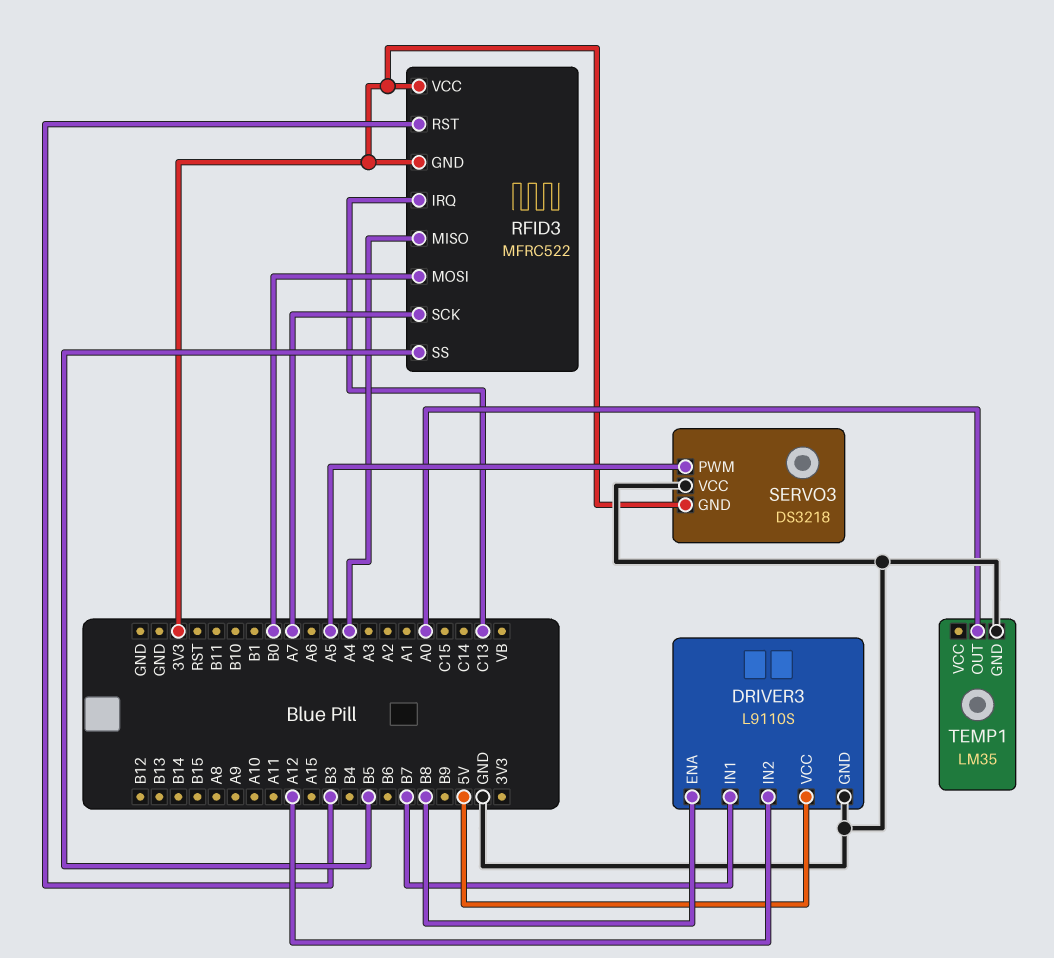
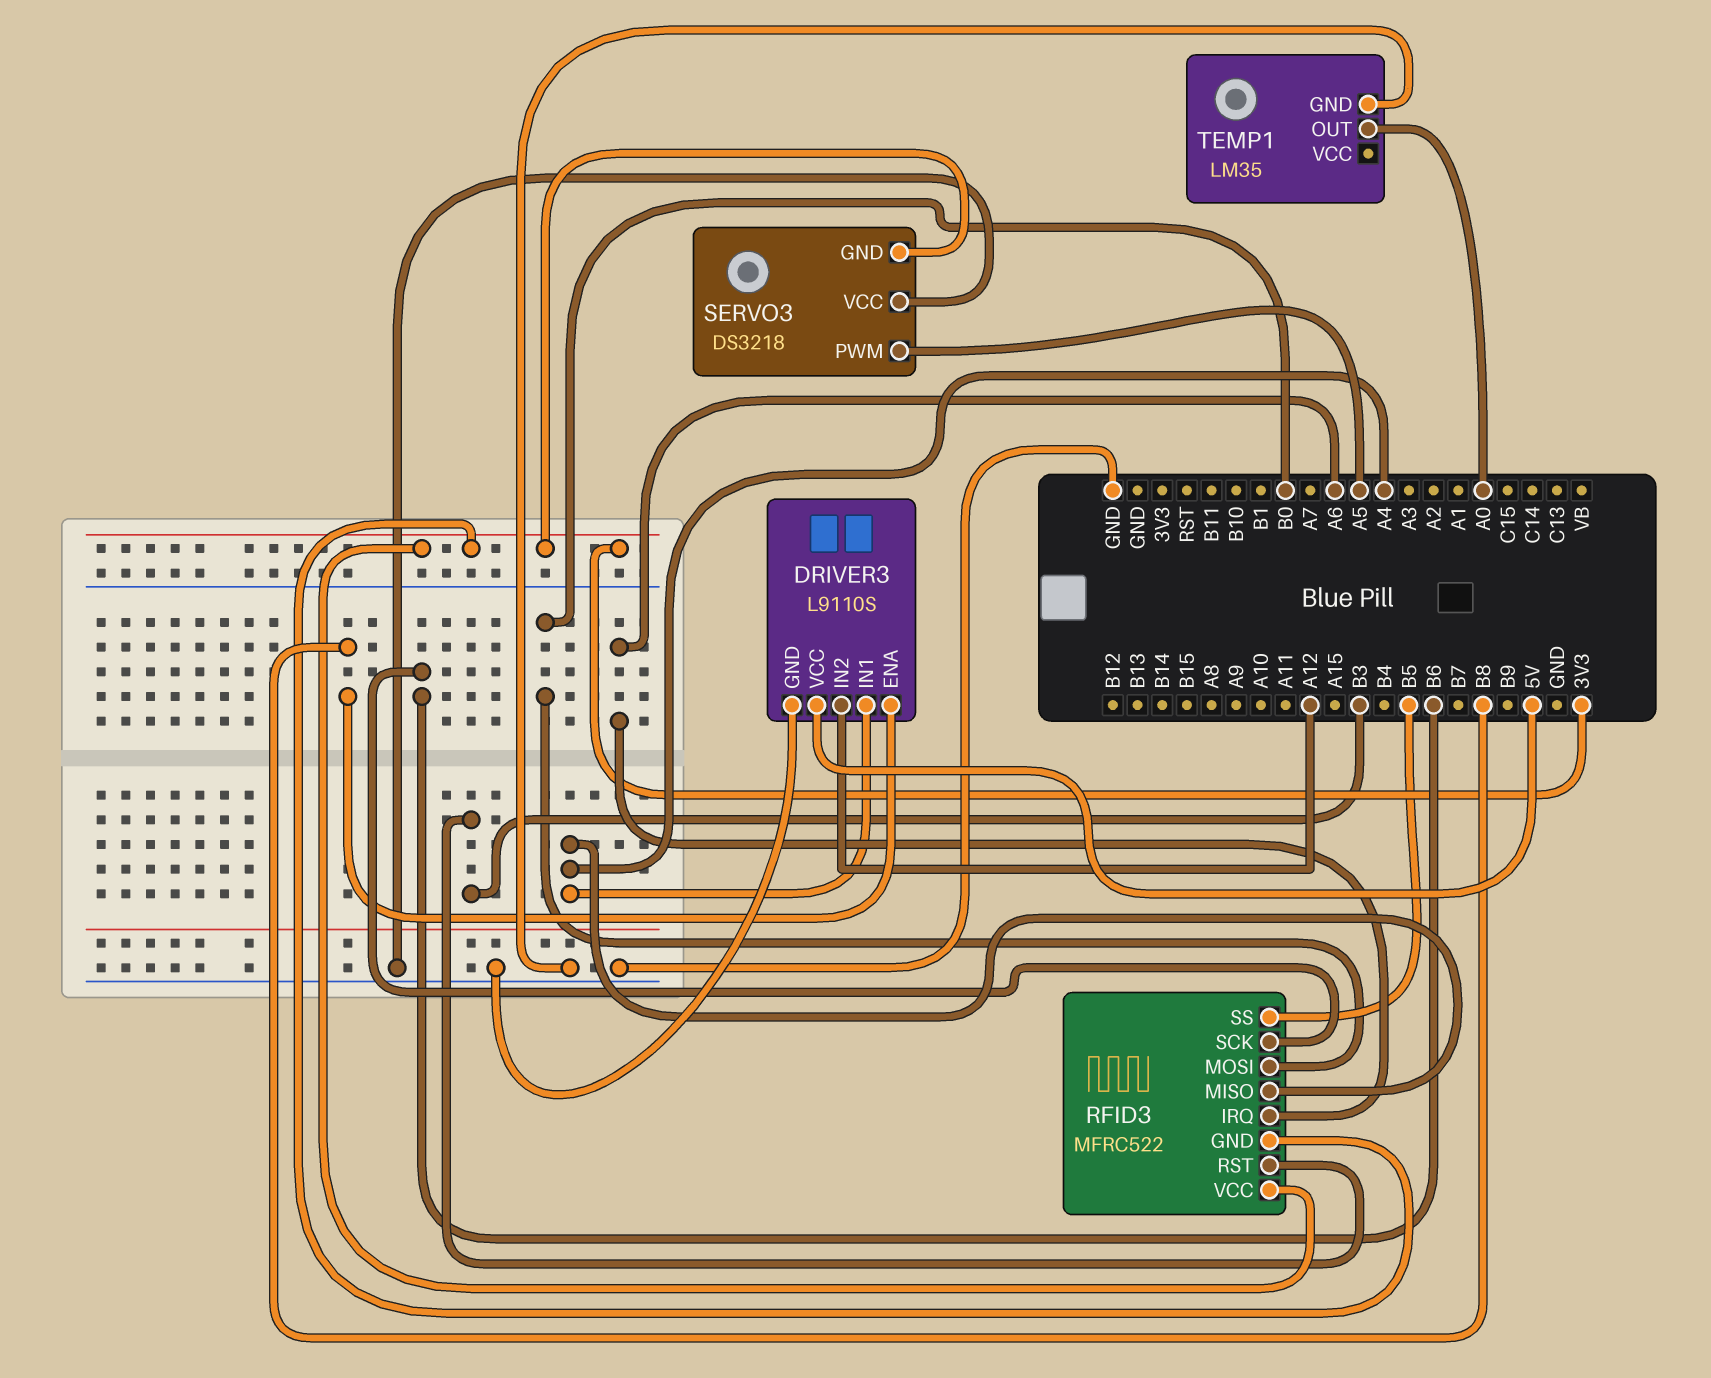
DRIVER3 pin IN1: B7 -> A4
RFID3 pin IRQ: C13 -> A6
RFID3 pin SCK: A7 -> B6

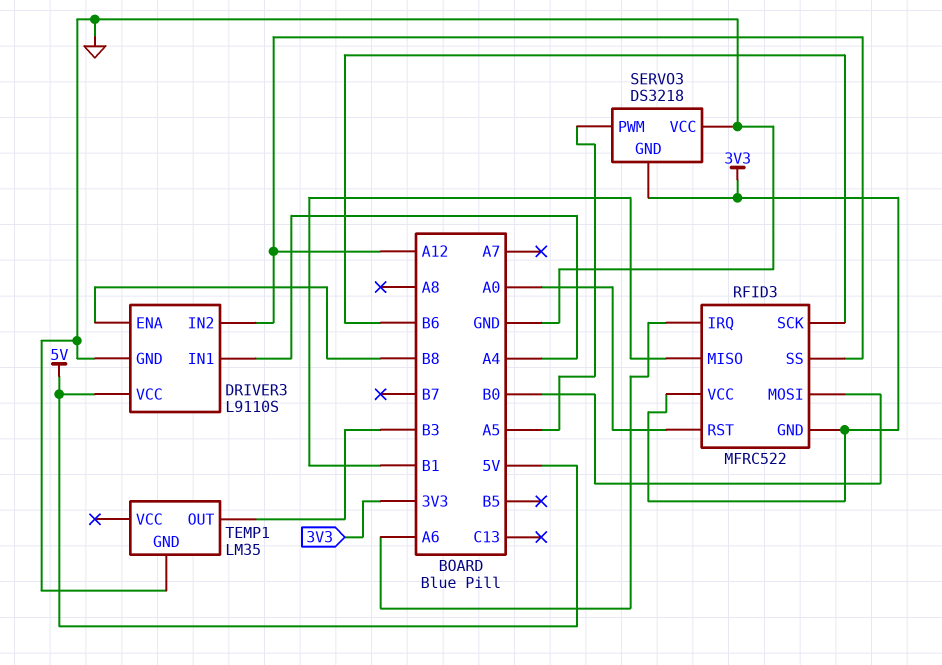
RFID3 pin MISO: A4 -> B1
RFID3 pin RST: B3 -> A0
RFID3 pin SS: B5 -> A12
TEMP1 pin OUT: A0 -> B3

